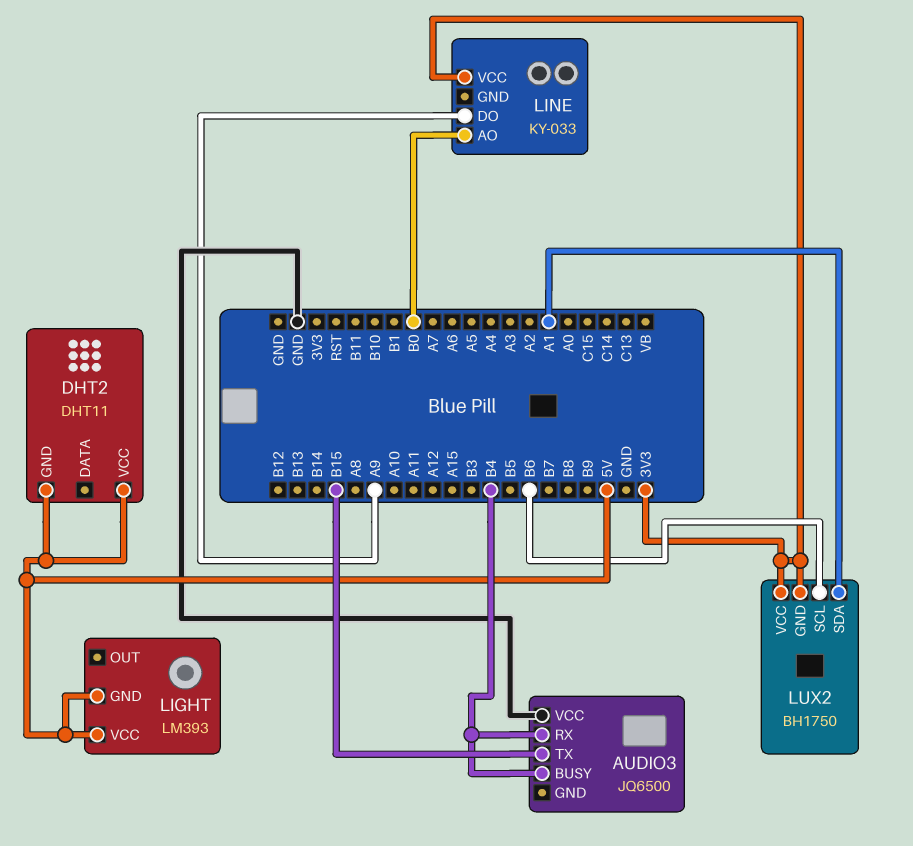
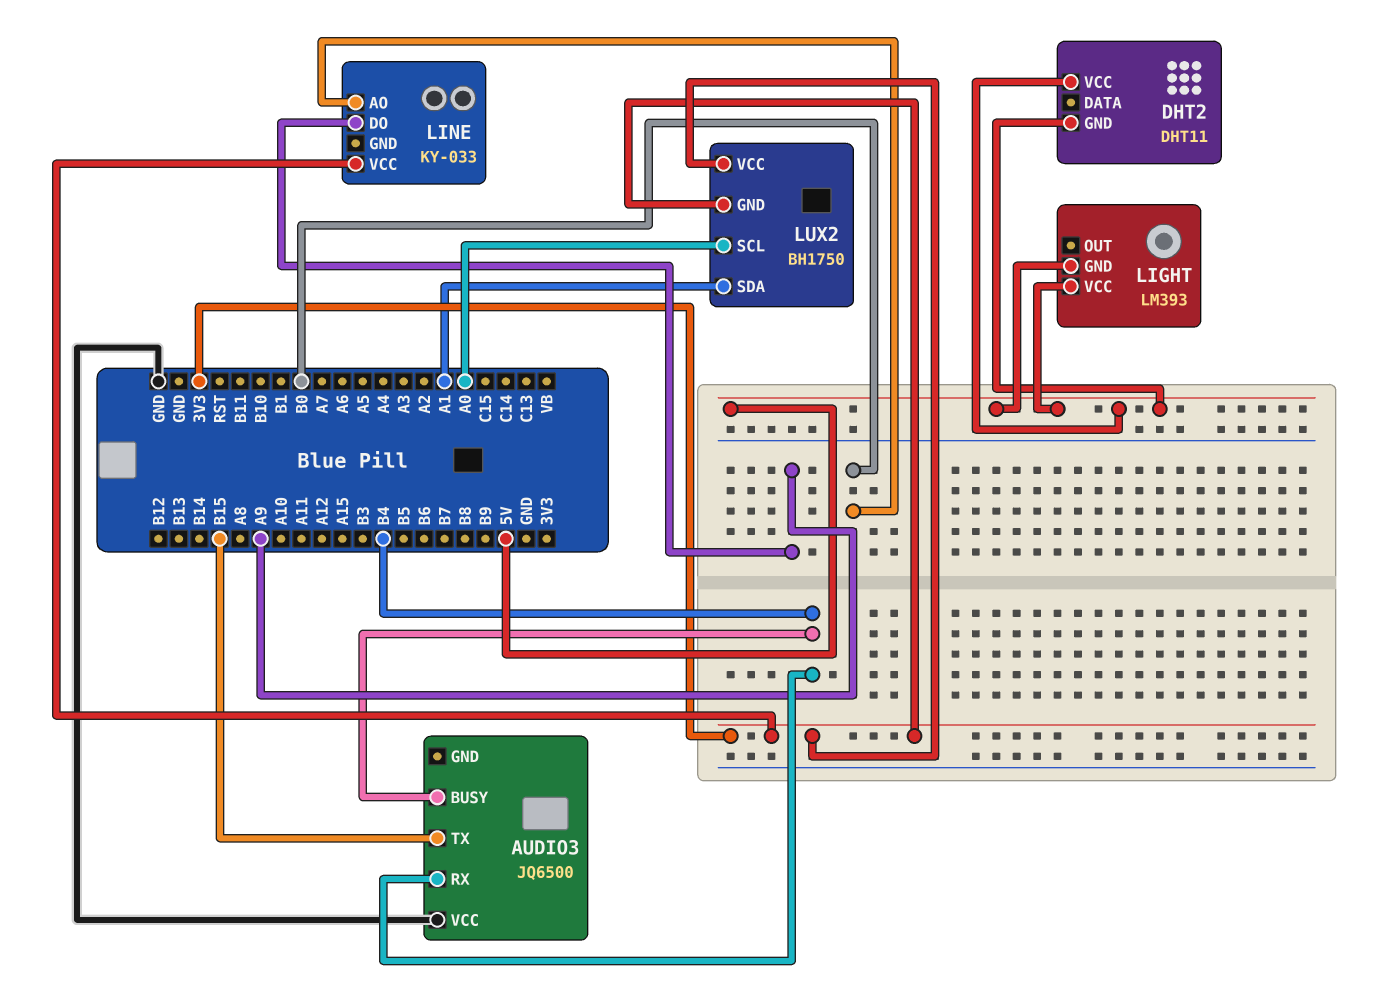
LUX2 pin SCL: B6 -> A0

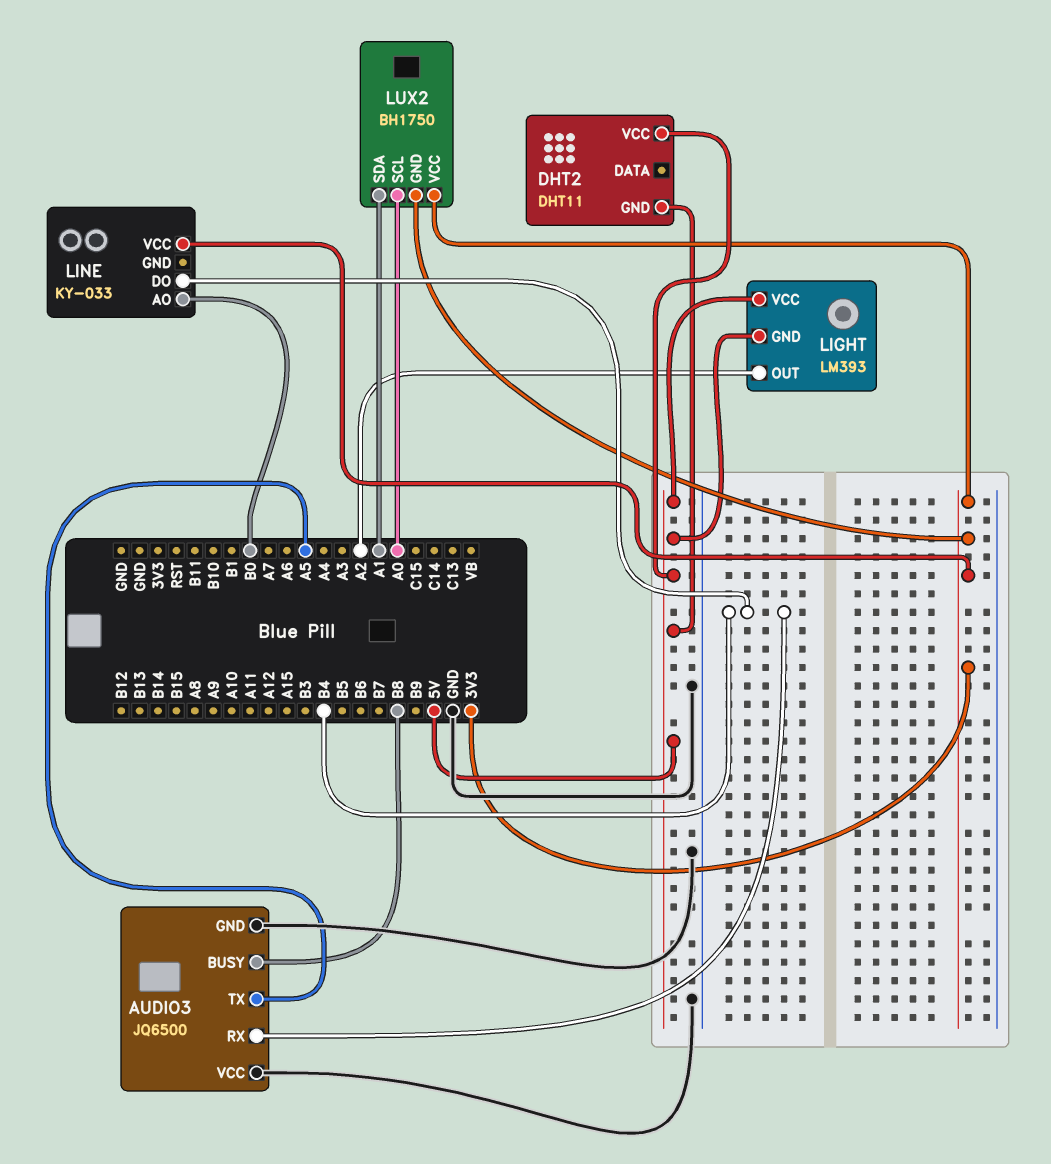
AUDIO3 pin BUSY: B4 -> B8
AUDIO3 pin GND: none -> GND
AUDIO3 pin TX: B15 -> A5
LIGHT pin OUT: none -> A2
LINE pin DO: A9 -> B4

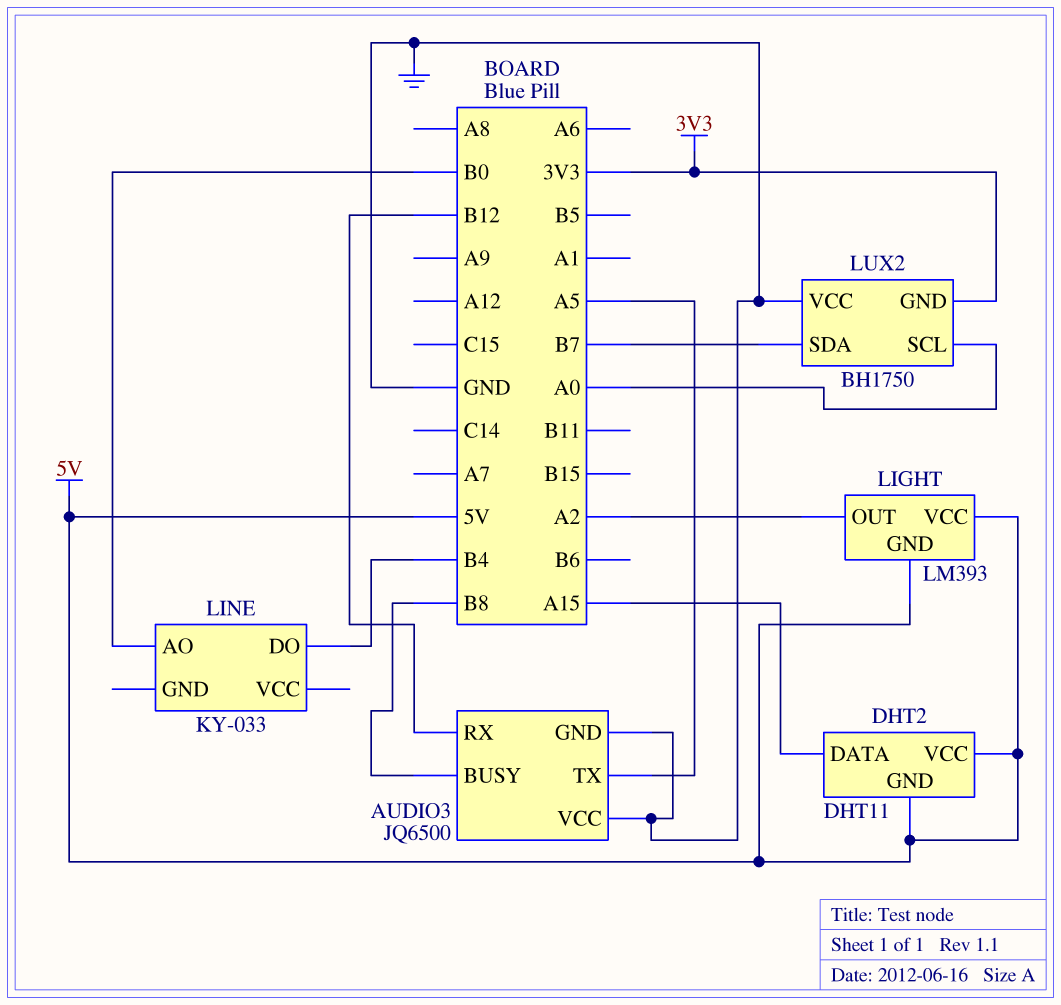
AUDIO3 pin RX: B4 -> B12
DHT2 pin DATA: none -> A15
LINE pin VCC: 3V3 -> none
LUX2 pin SDA: A1 -> B7
LUX2 pin VCC: 3V3 -> GND

